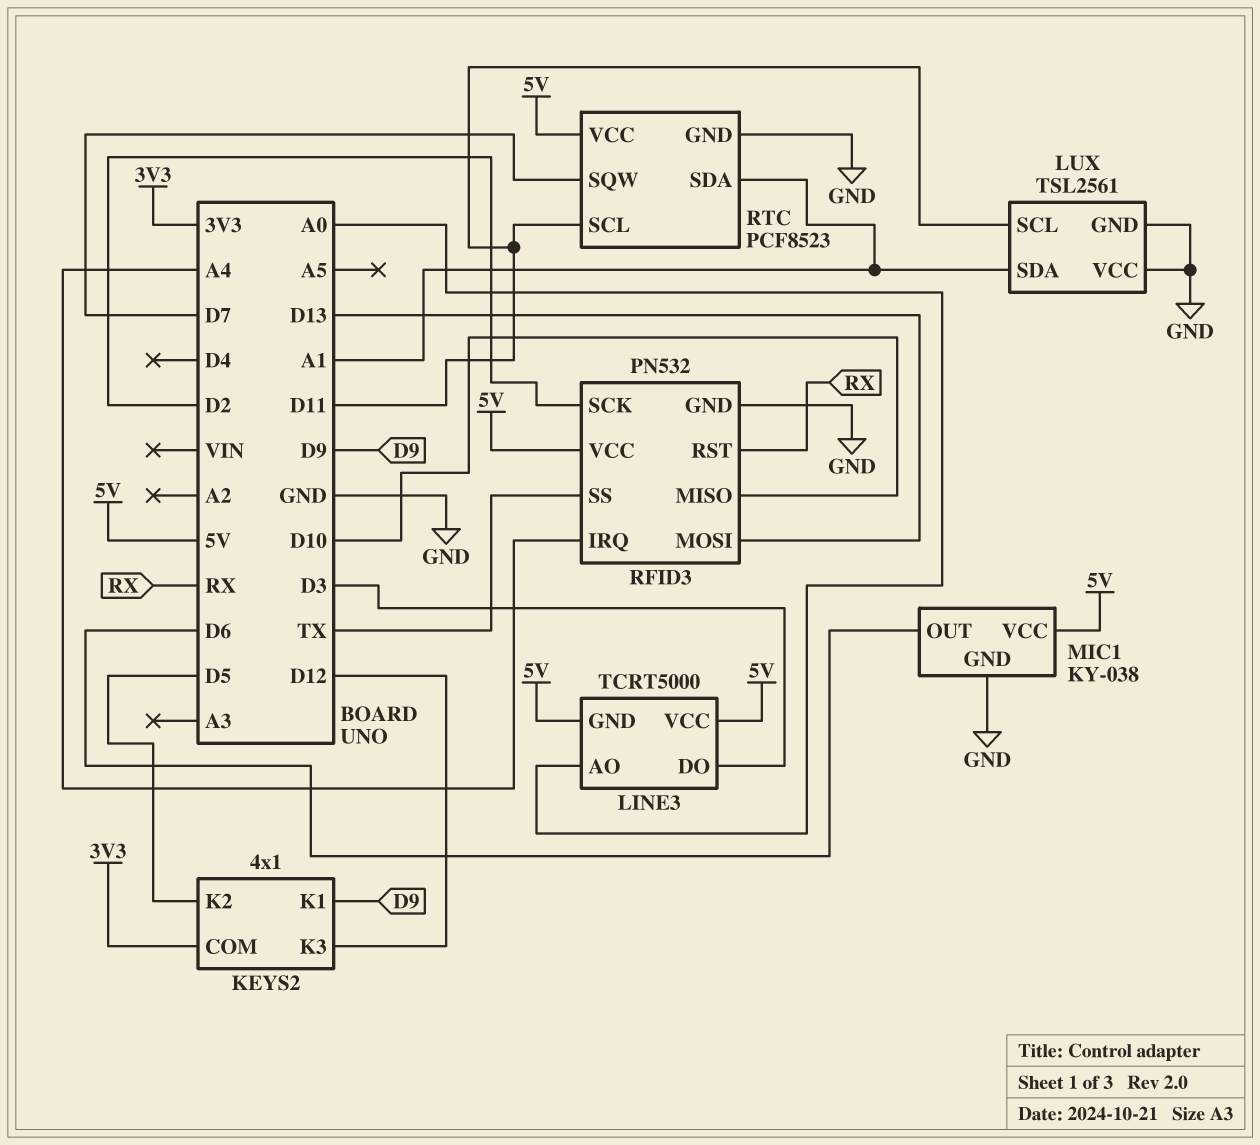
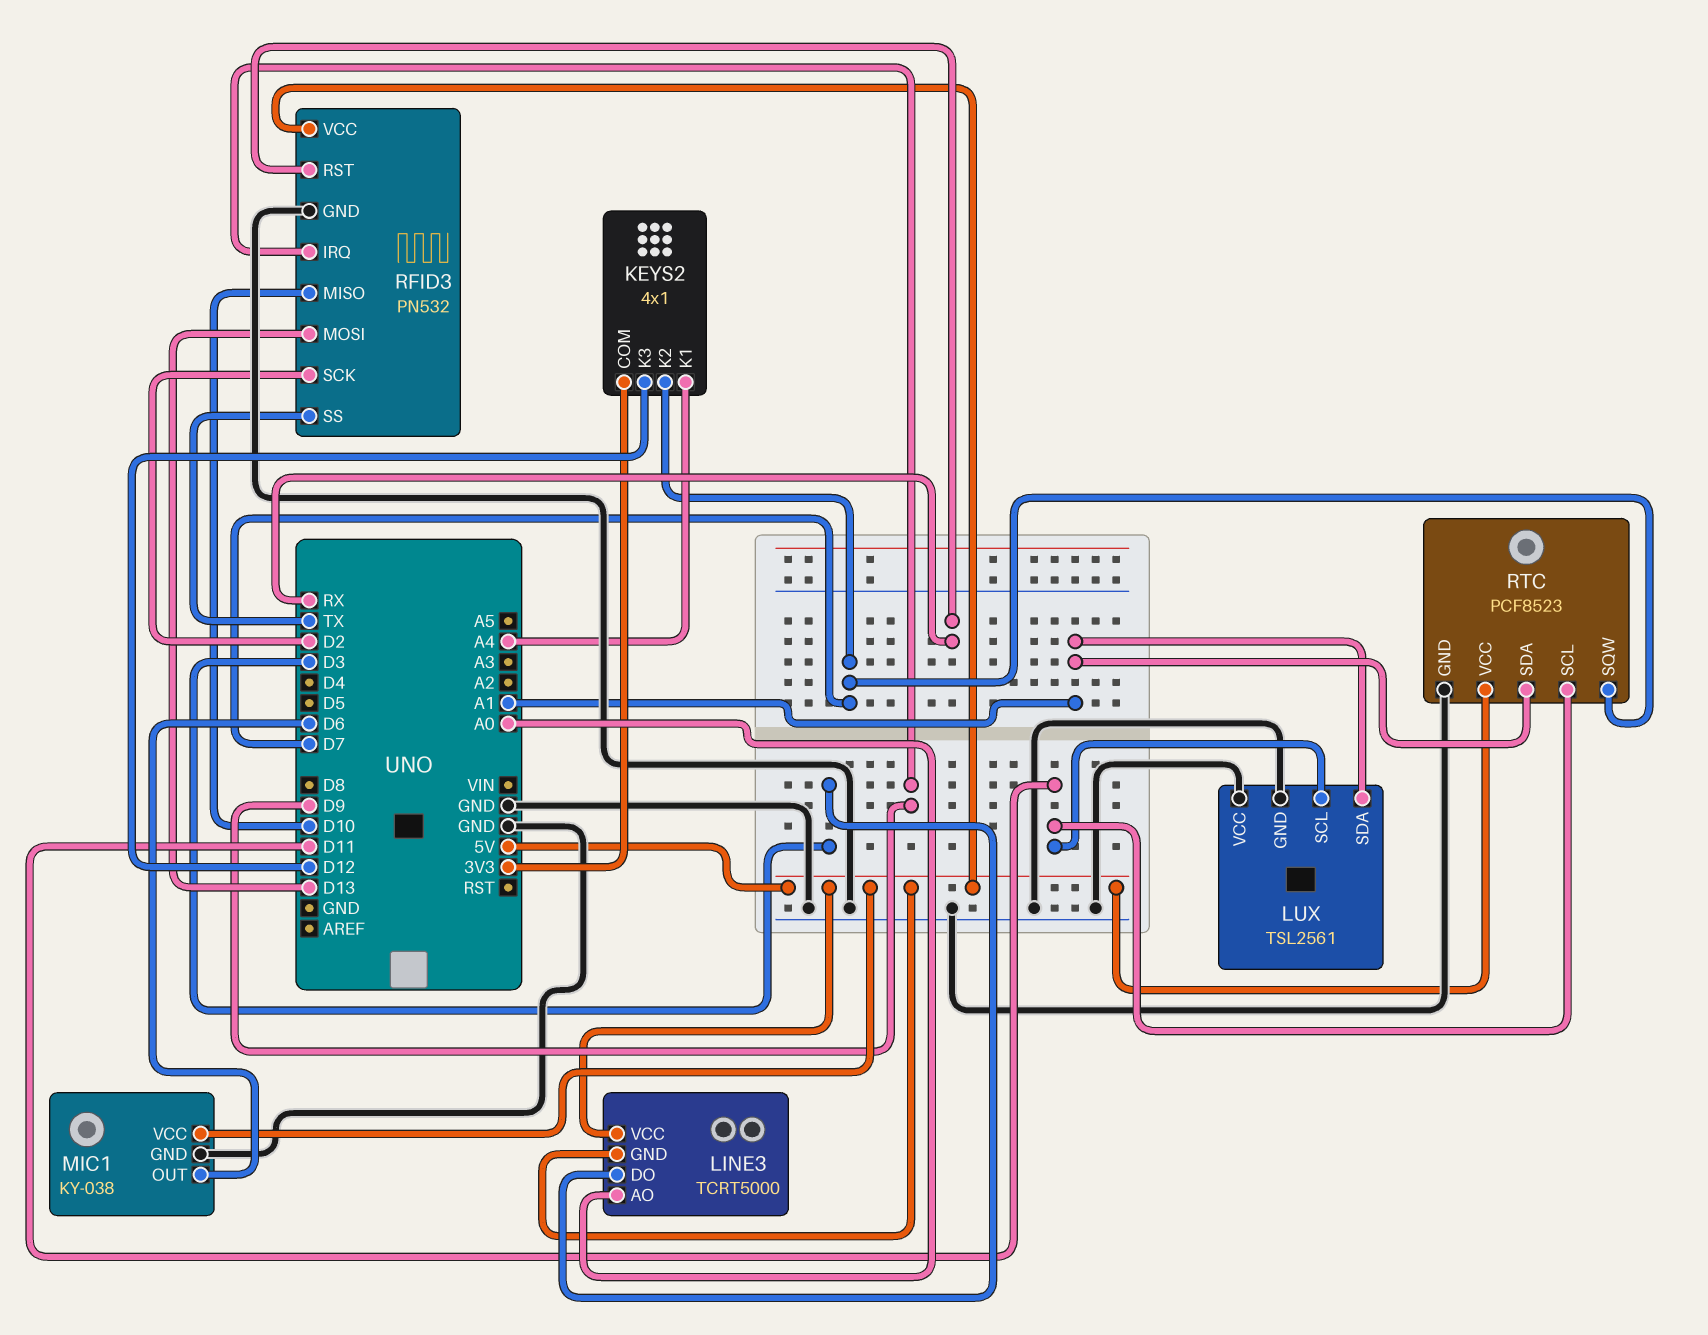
KEYS2 pin K1: D9 -> A4
KEYS2 pin K2: D5 -> D7
RFID3 pin IRQ: A4 -> D9

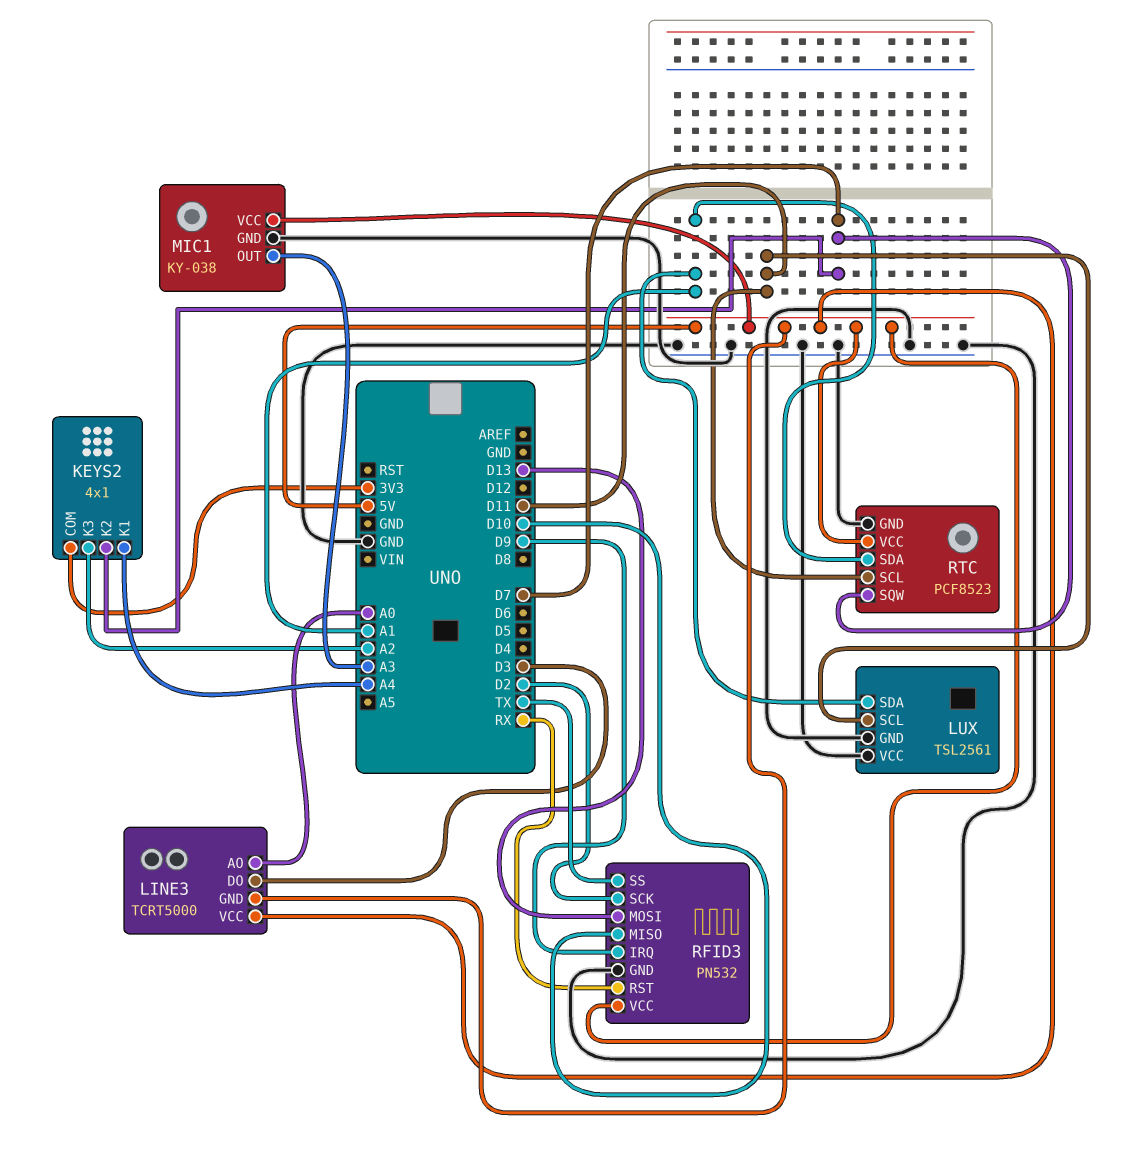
KEYS2 pin K3: D12 -> A2
MIC1 pin OUT: D6 -> A3

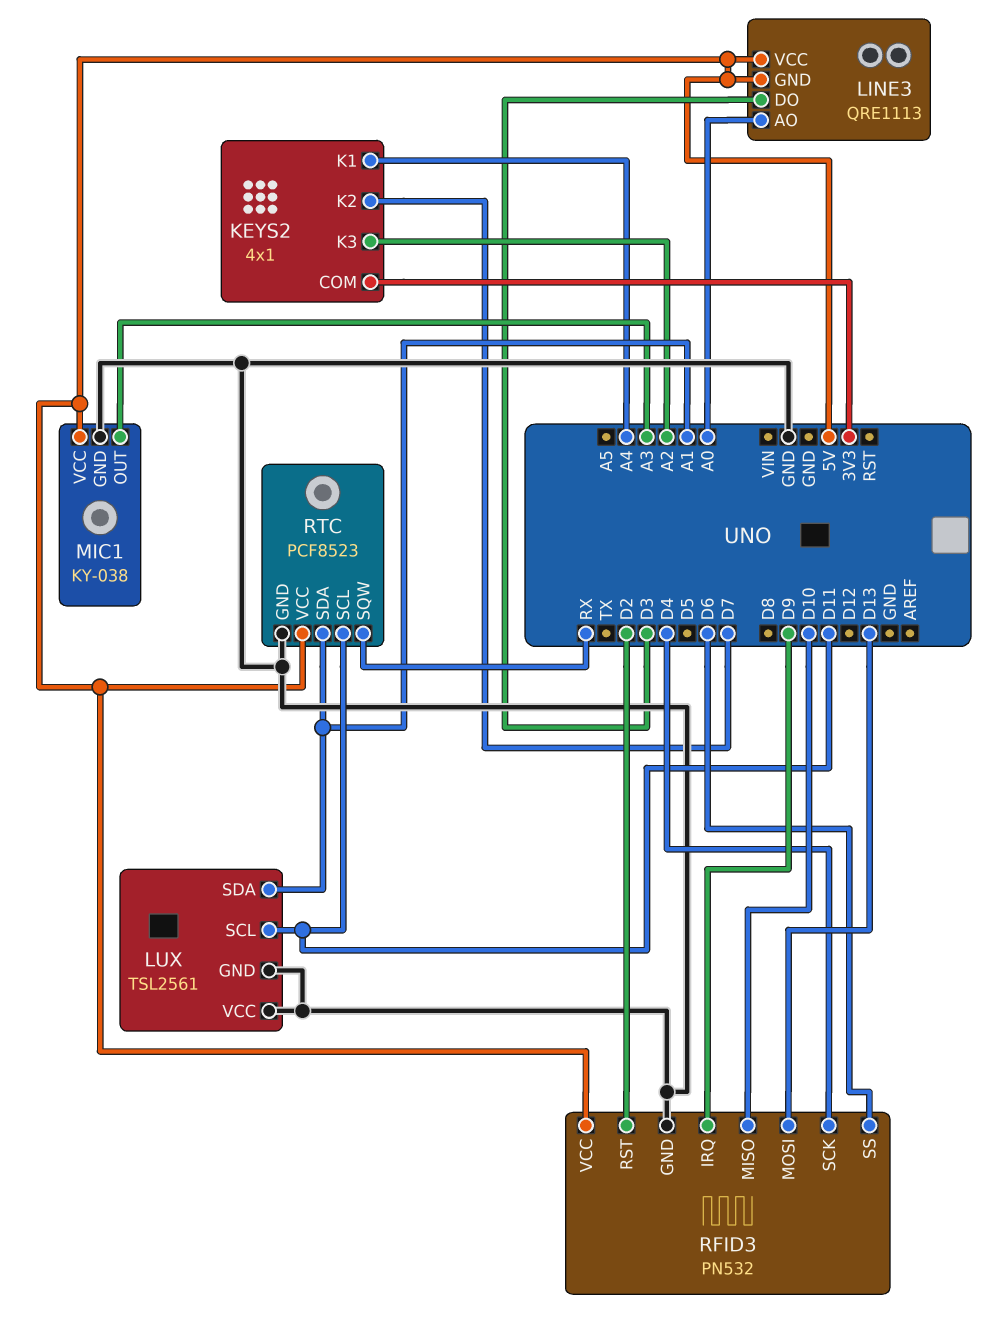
LINE3: TCRT5000 -> QRE1113
RFID3 pin RST: RX -> D2
RFID3 pin SCK: D2 -> D4
RFID3 pin SS: TX -> D6
RTC pin SQW: D7 -> RX

